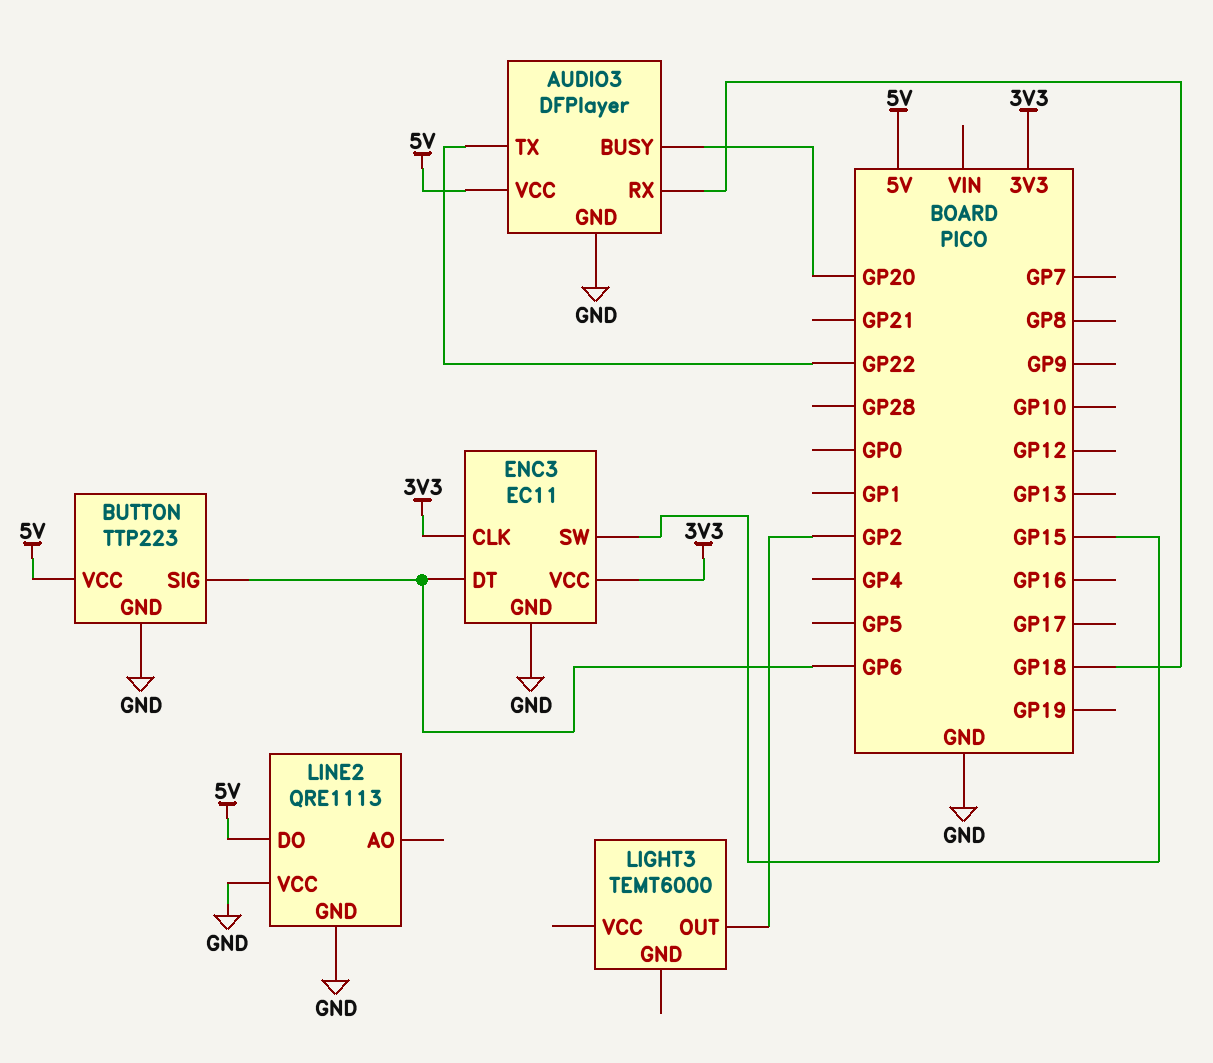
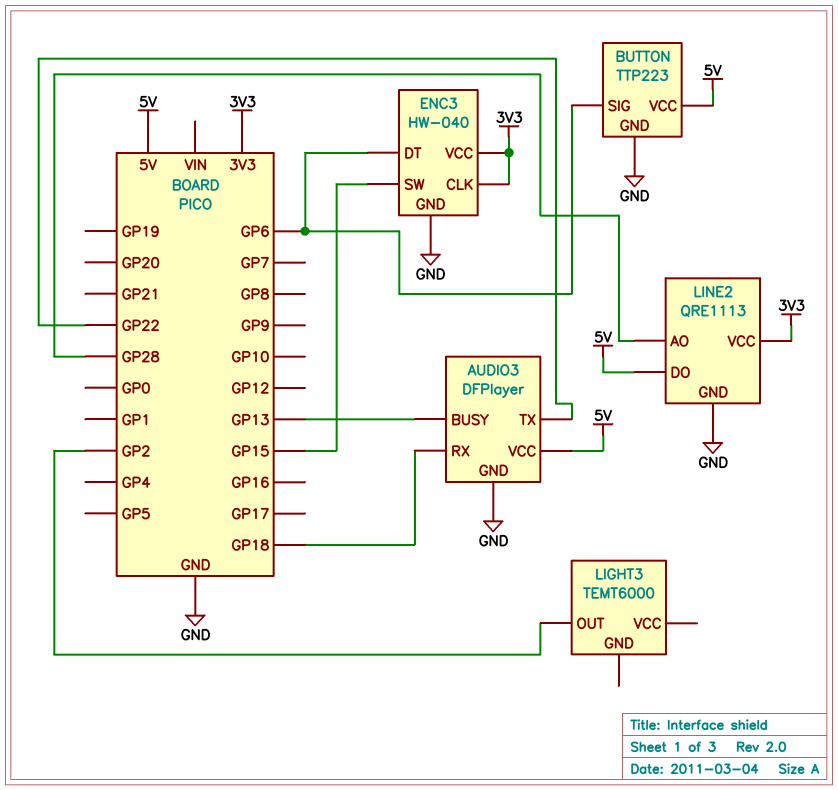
AUDIO3 pin BUSY: GP20 -> GP13
ENC3: EC11 -> HW-040
LINE2 pin AO: none -> GP28
LINE2 pin VCC: GND -> 3V3

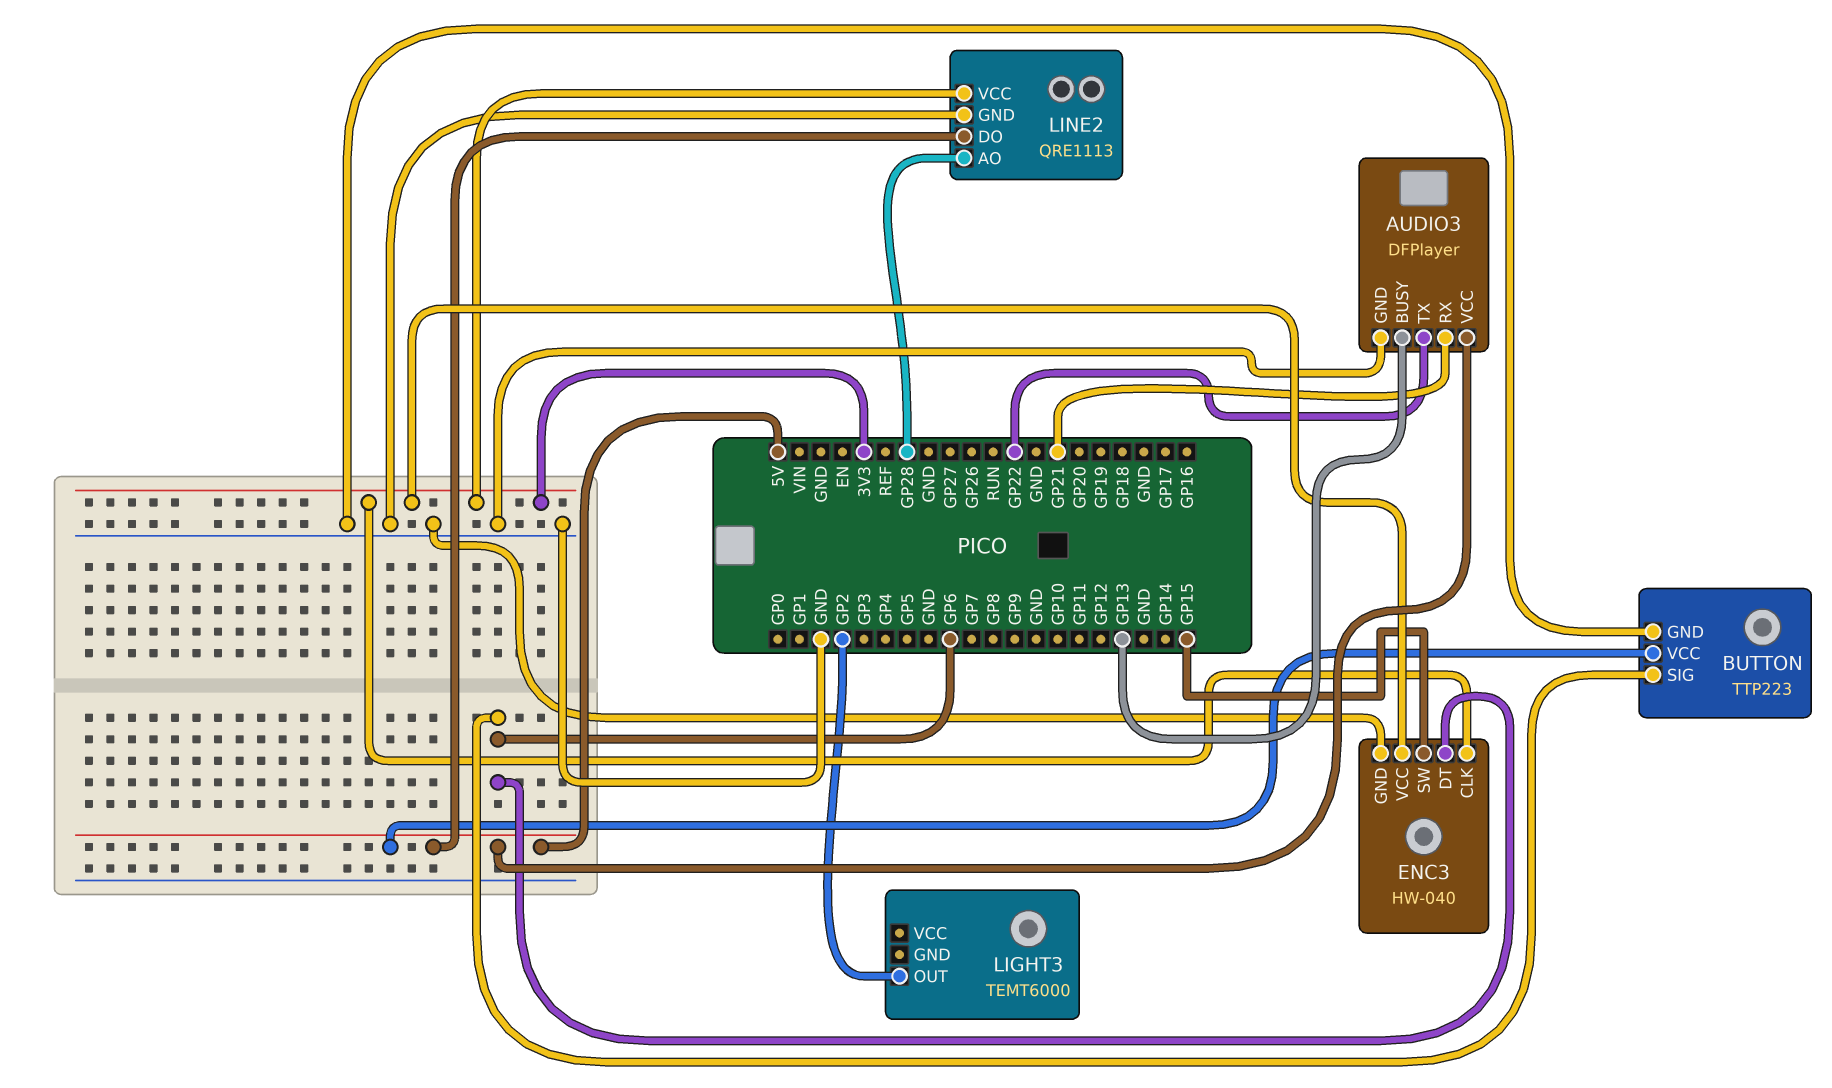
AUDIO3 pin RX: GP18 -> GP21

